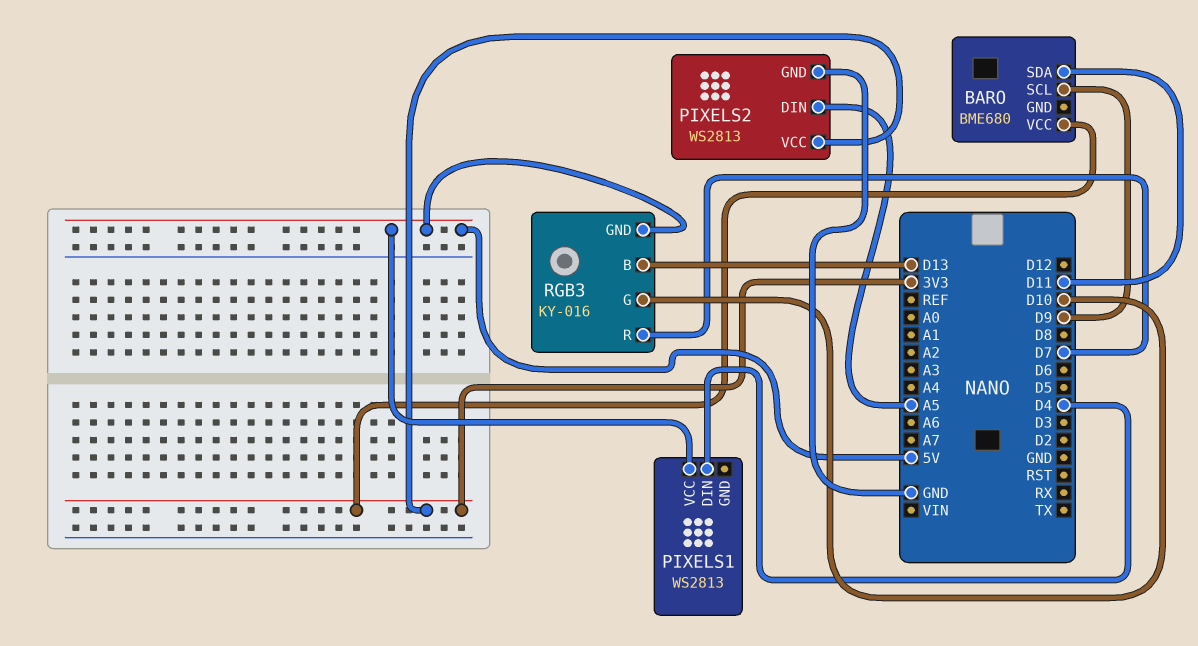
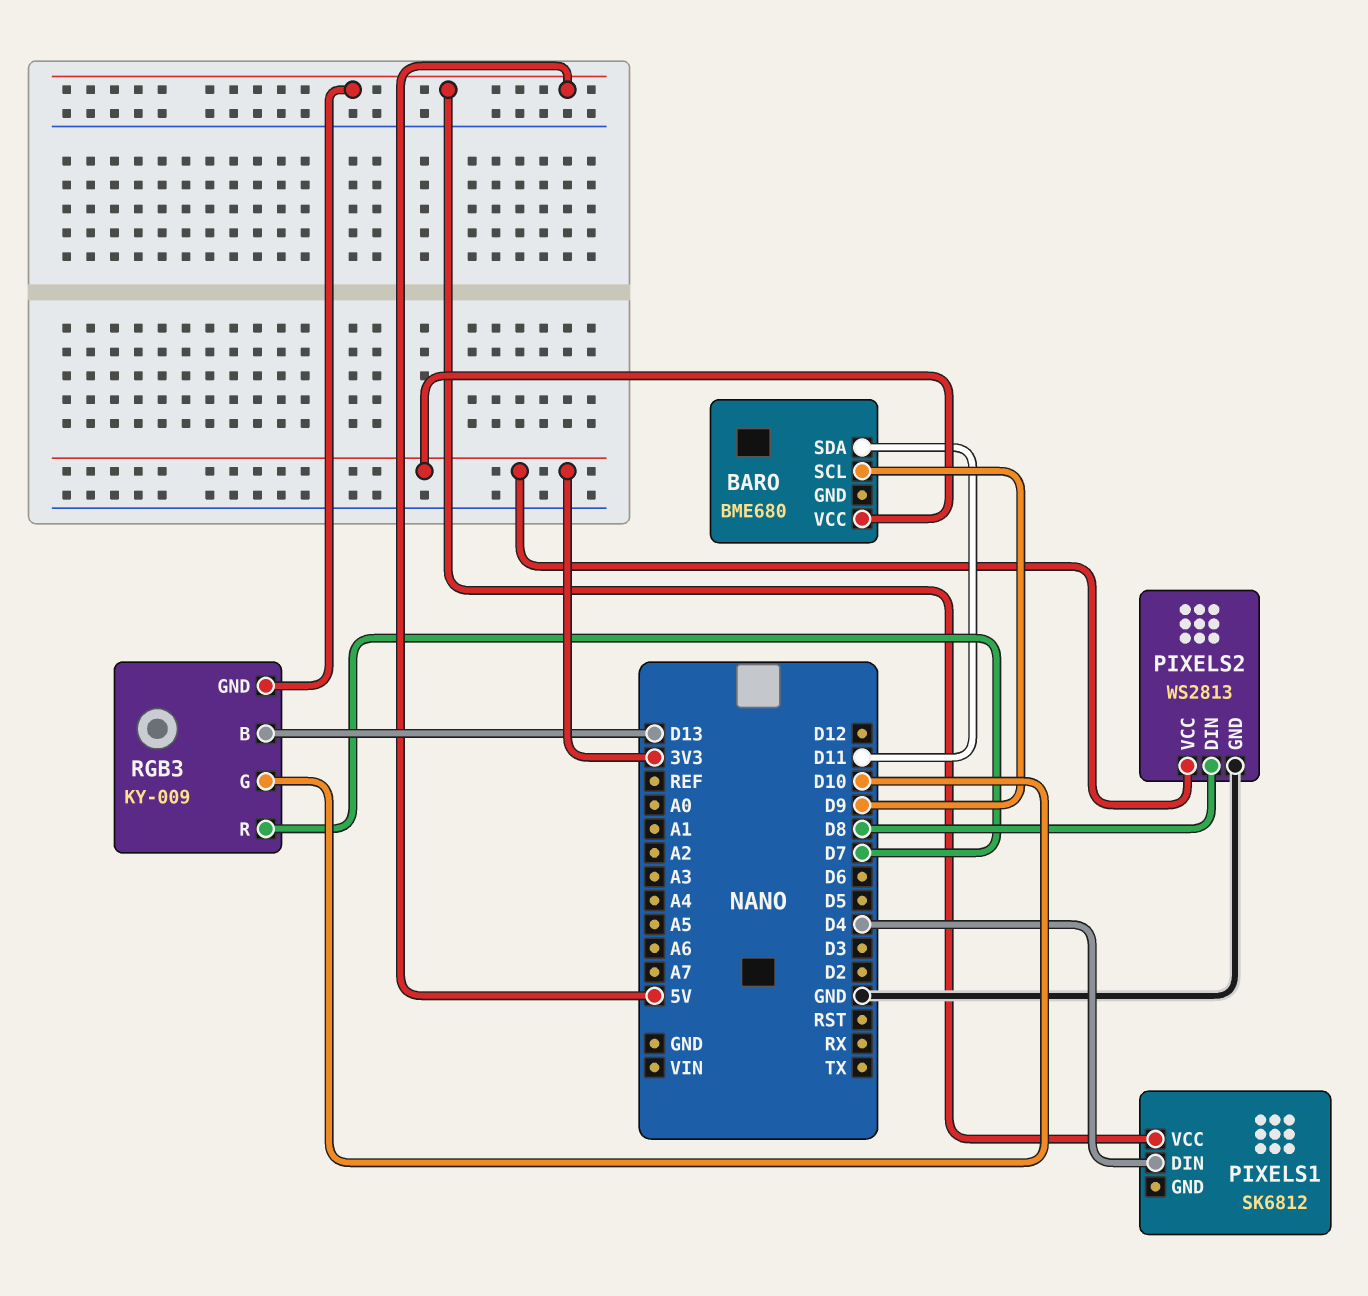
PIXELS1: WS2813 -> SK6812
PIXELS2 pin DIN: A5 -> D8
RGB3: KY-016 -> KY-009

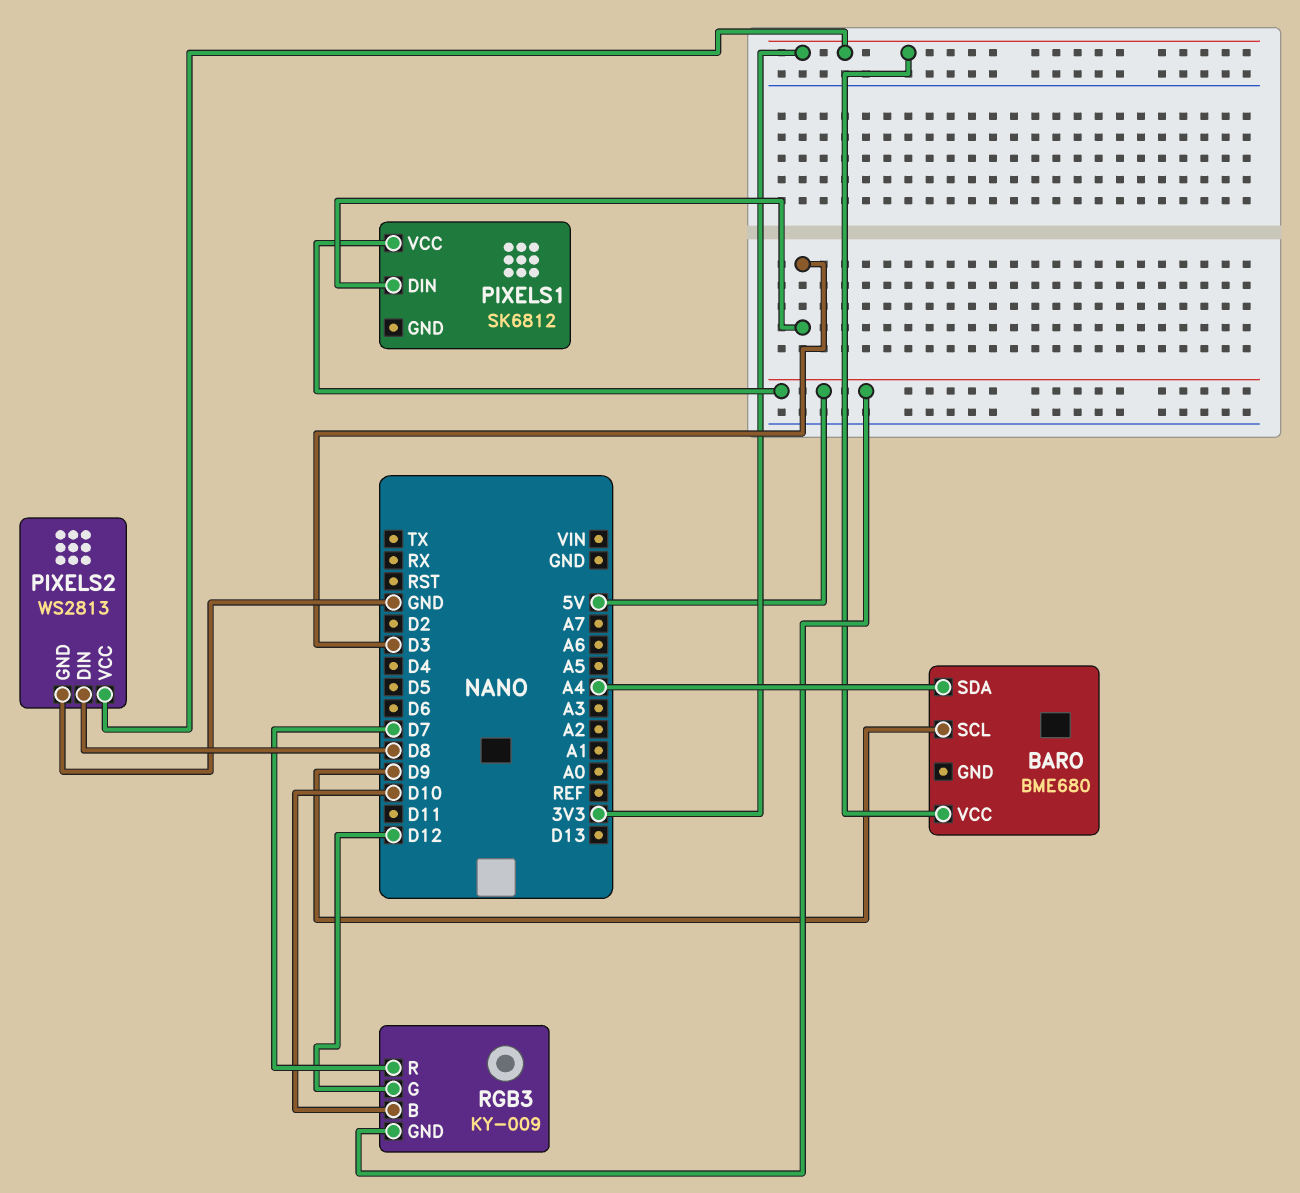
BARO pin SDA: D11 -> A4
PIXELS1 pin DIN: D4 -> D3
RGB3 pin B: D13 -> D10
RGB3 pin G: D10 -> D12

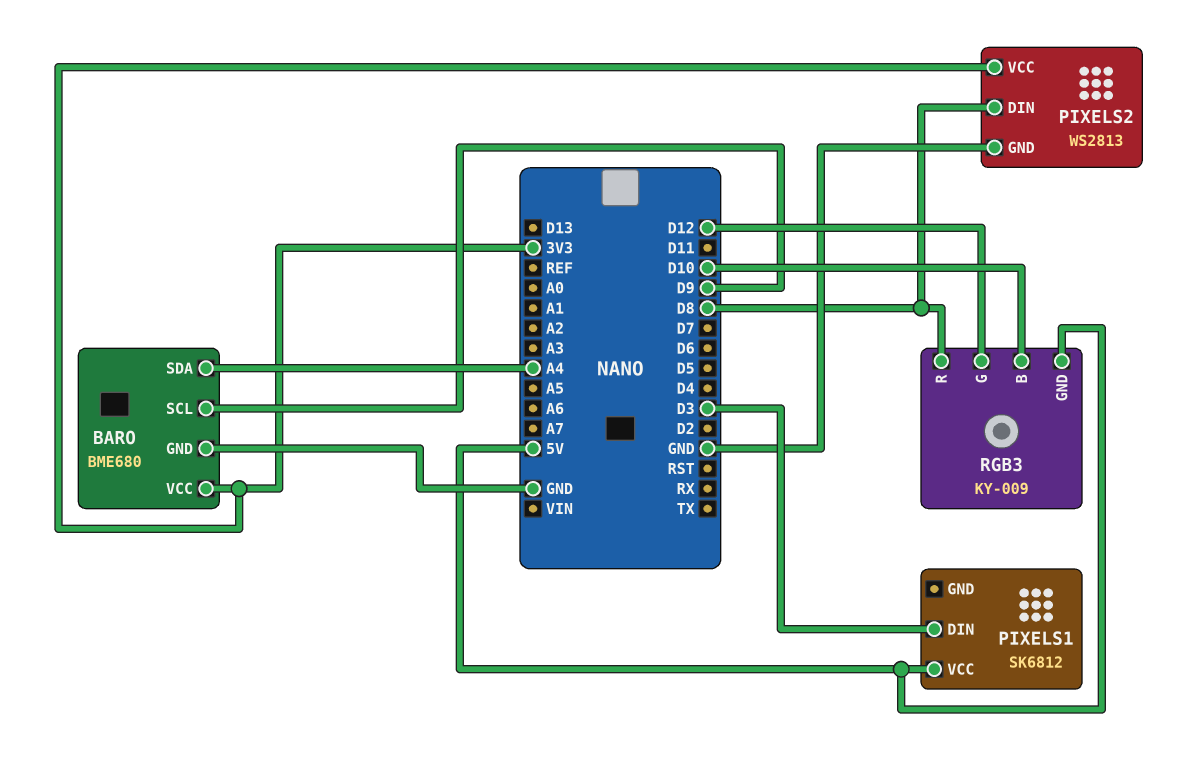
BARO pin GND: none -> GND
RGB3 pin R: D7 -> D8

